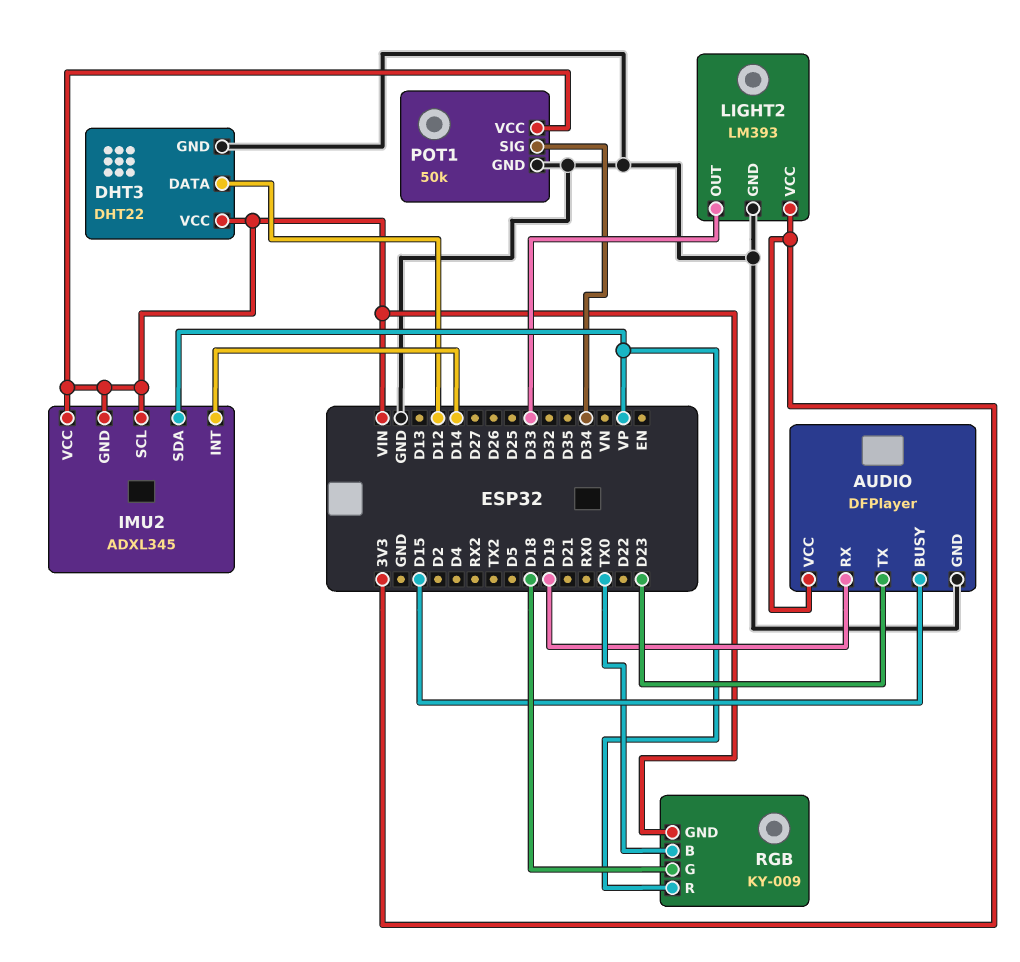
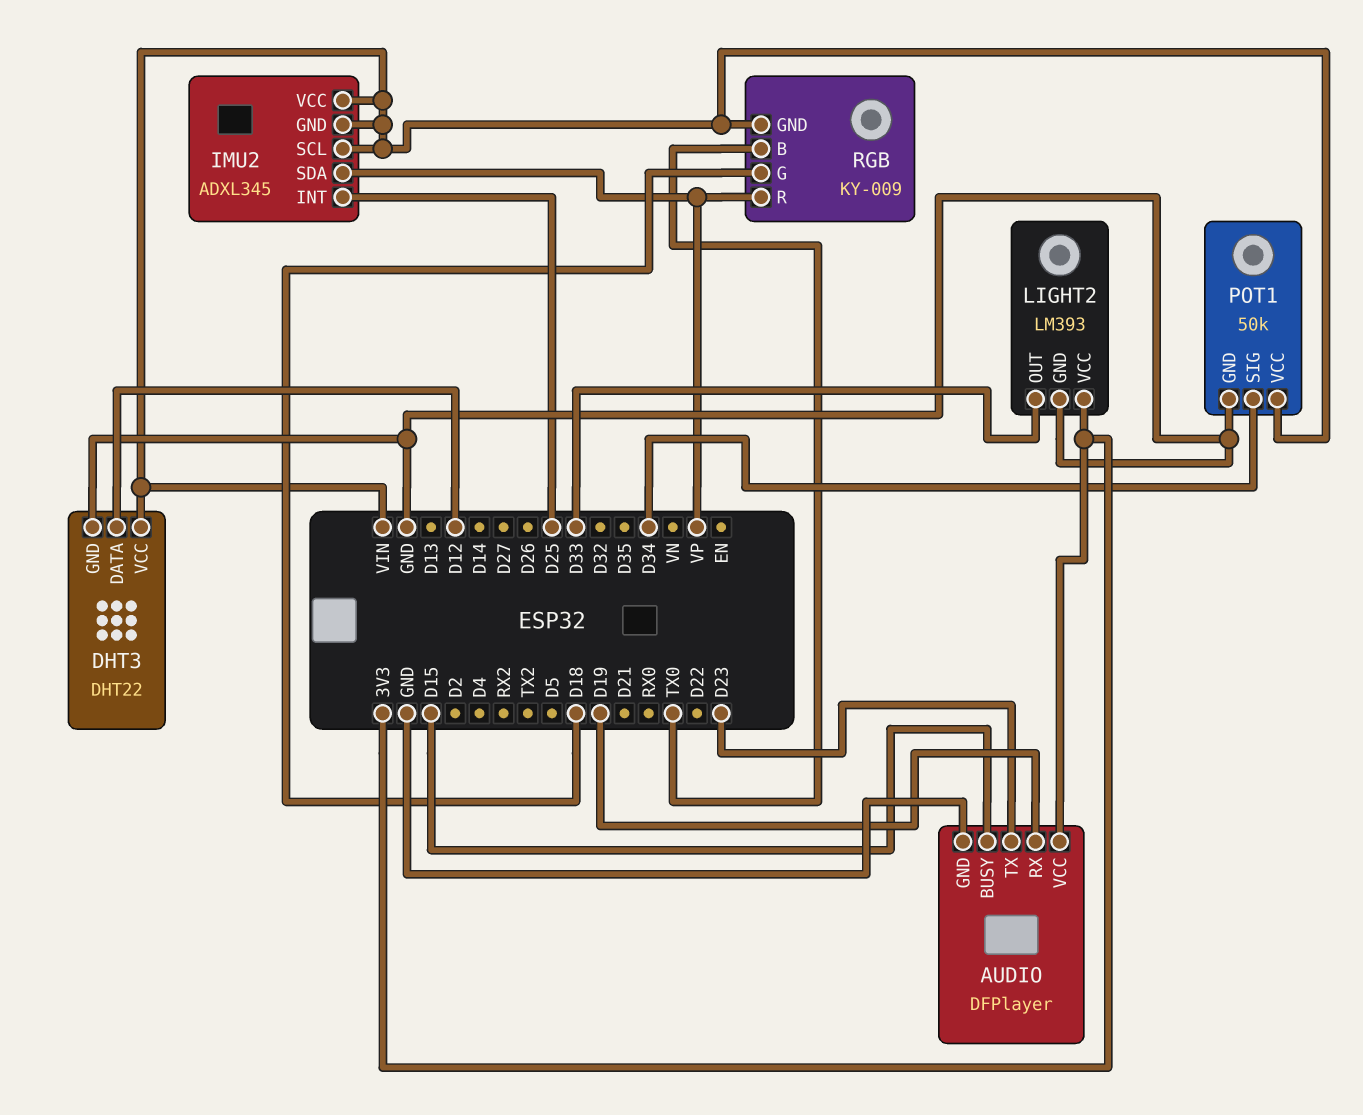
IMU2 pin INT: D14 -> D25

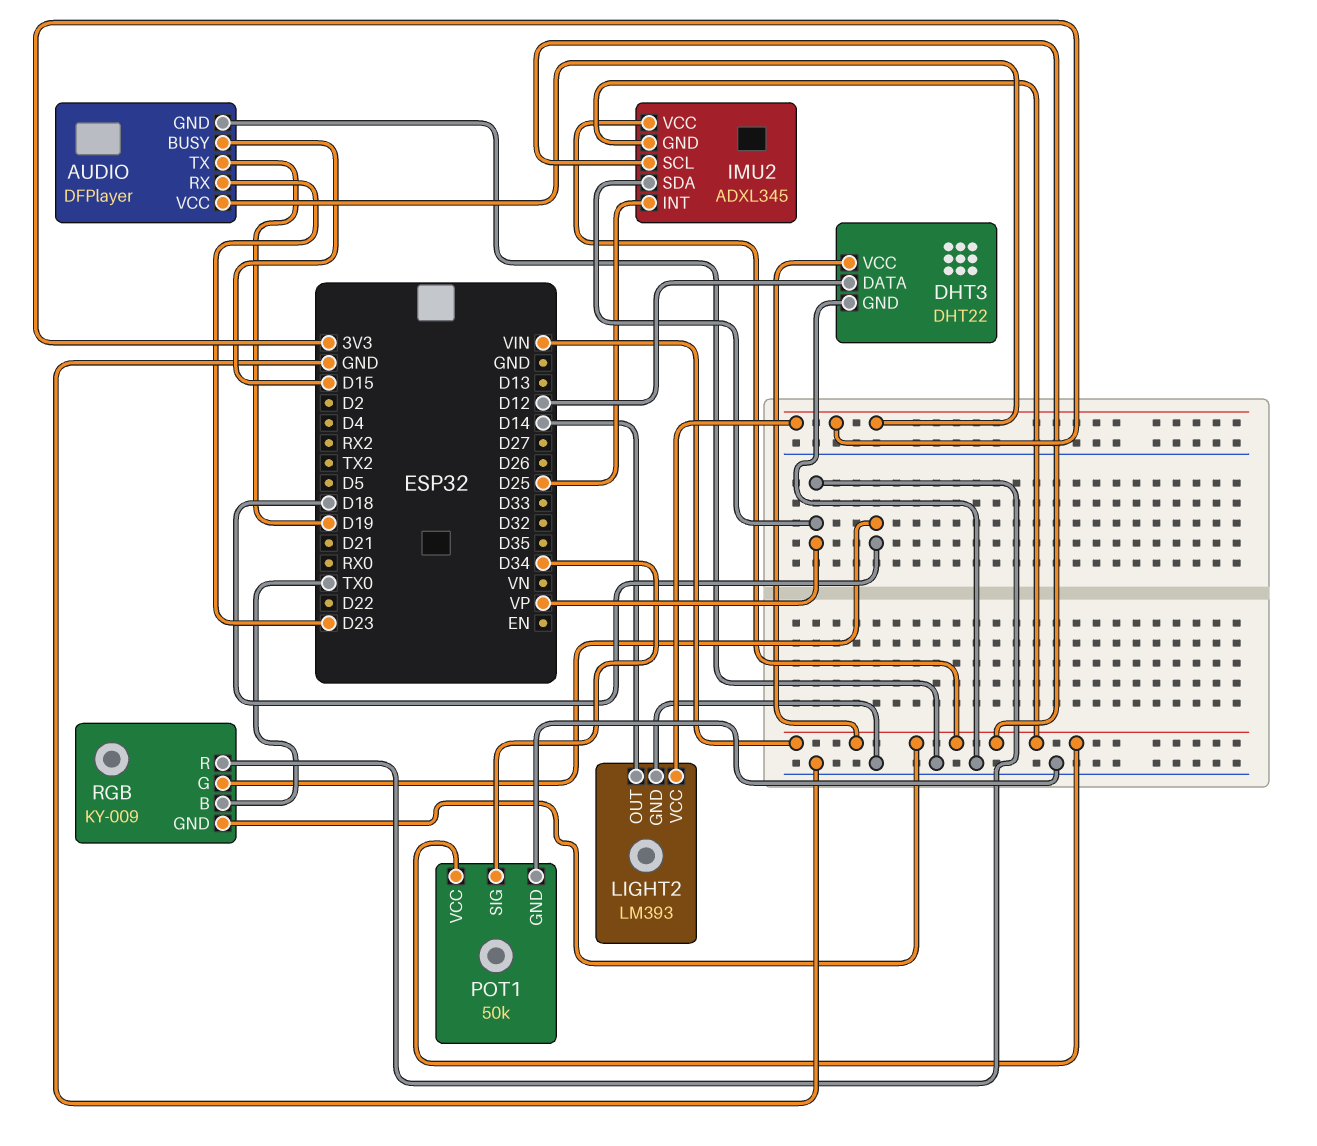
AUDIO pin RX: D19 -> D23
AUDIO pin TX: D23 -> D19
LIGHT2 pin OUT: D33 -> D14

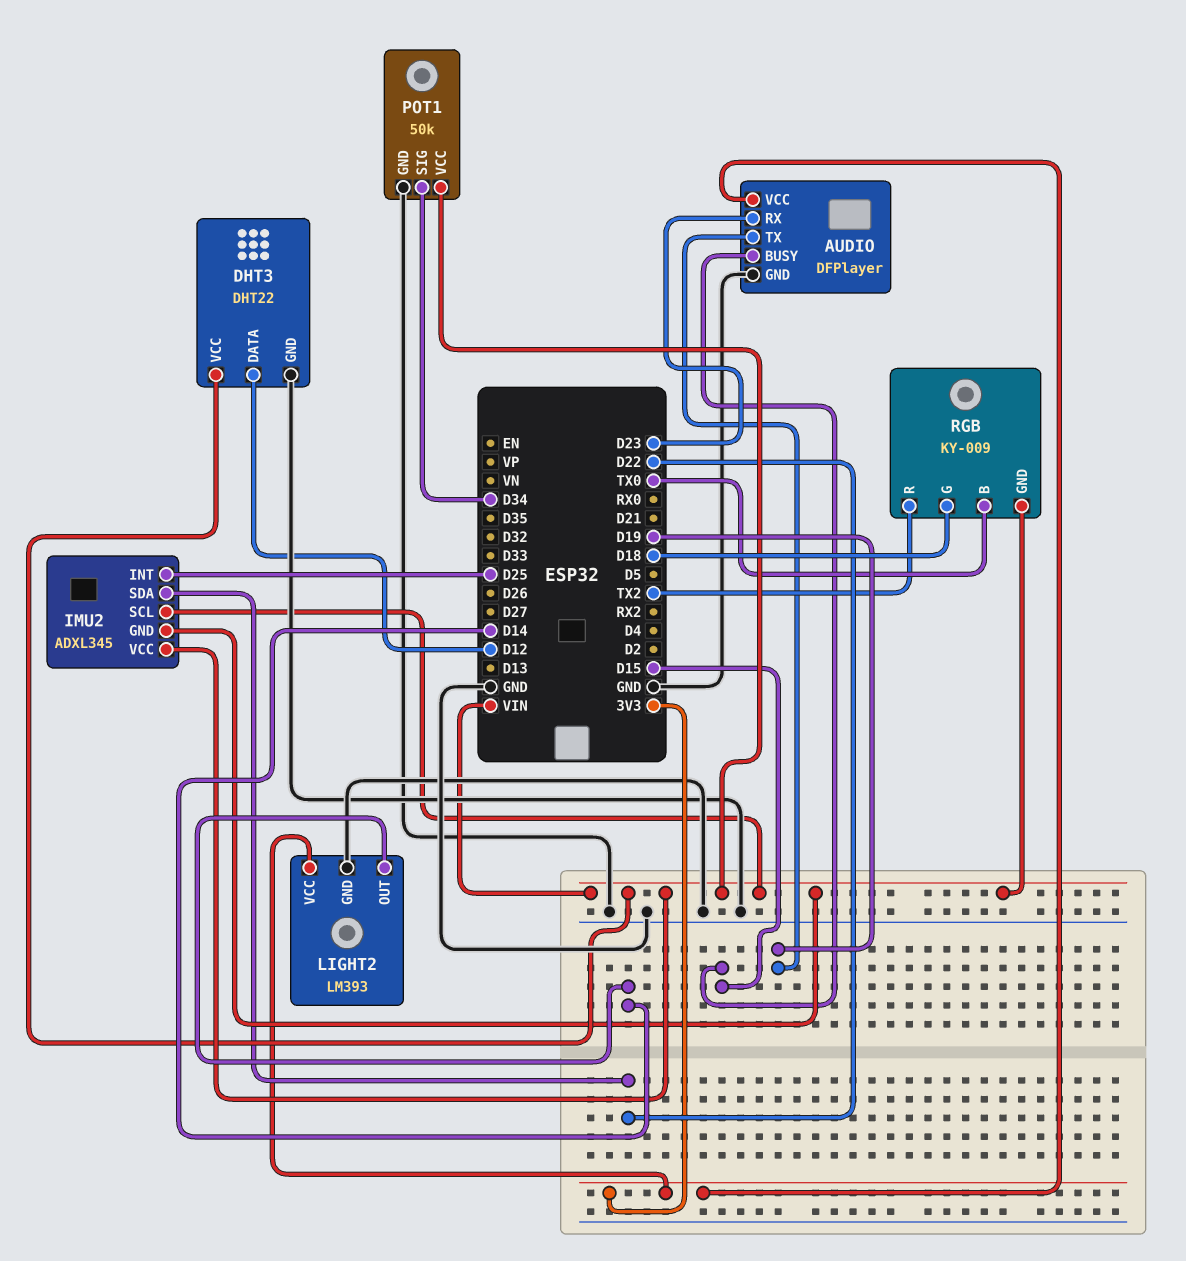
IMU2 pin SDA: VP -> D22
RGB pin R: VP -> TX2

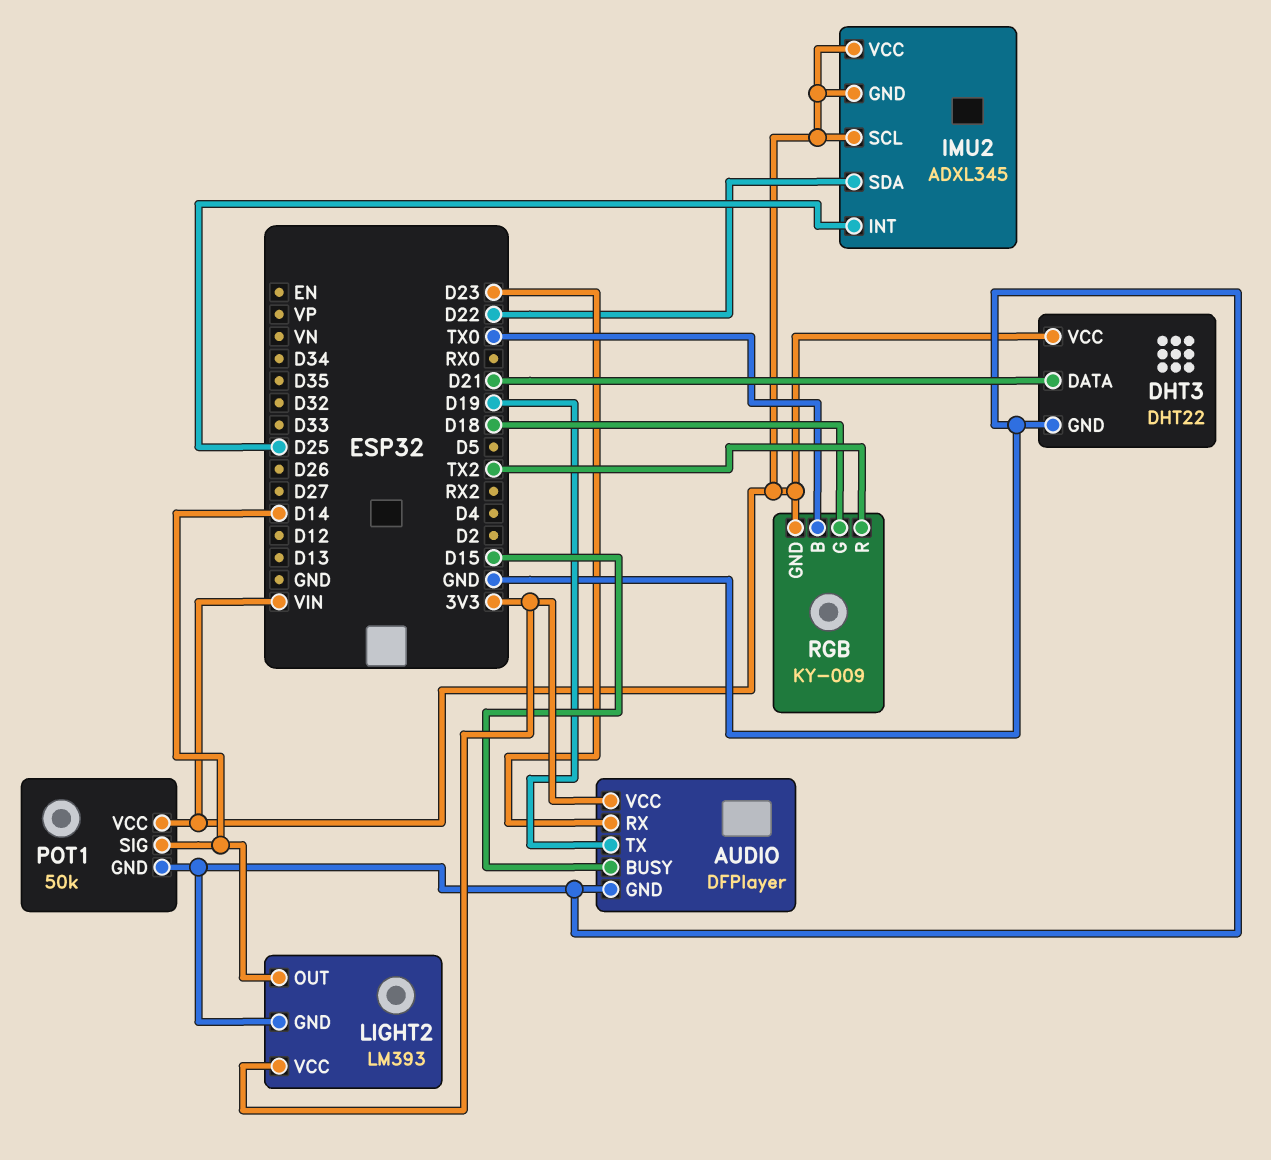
DHT3 pin DATA: D12 -> D21
POT1 pin SIG: D34 -> D14

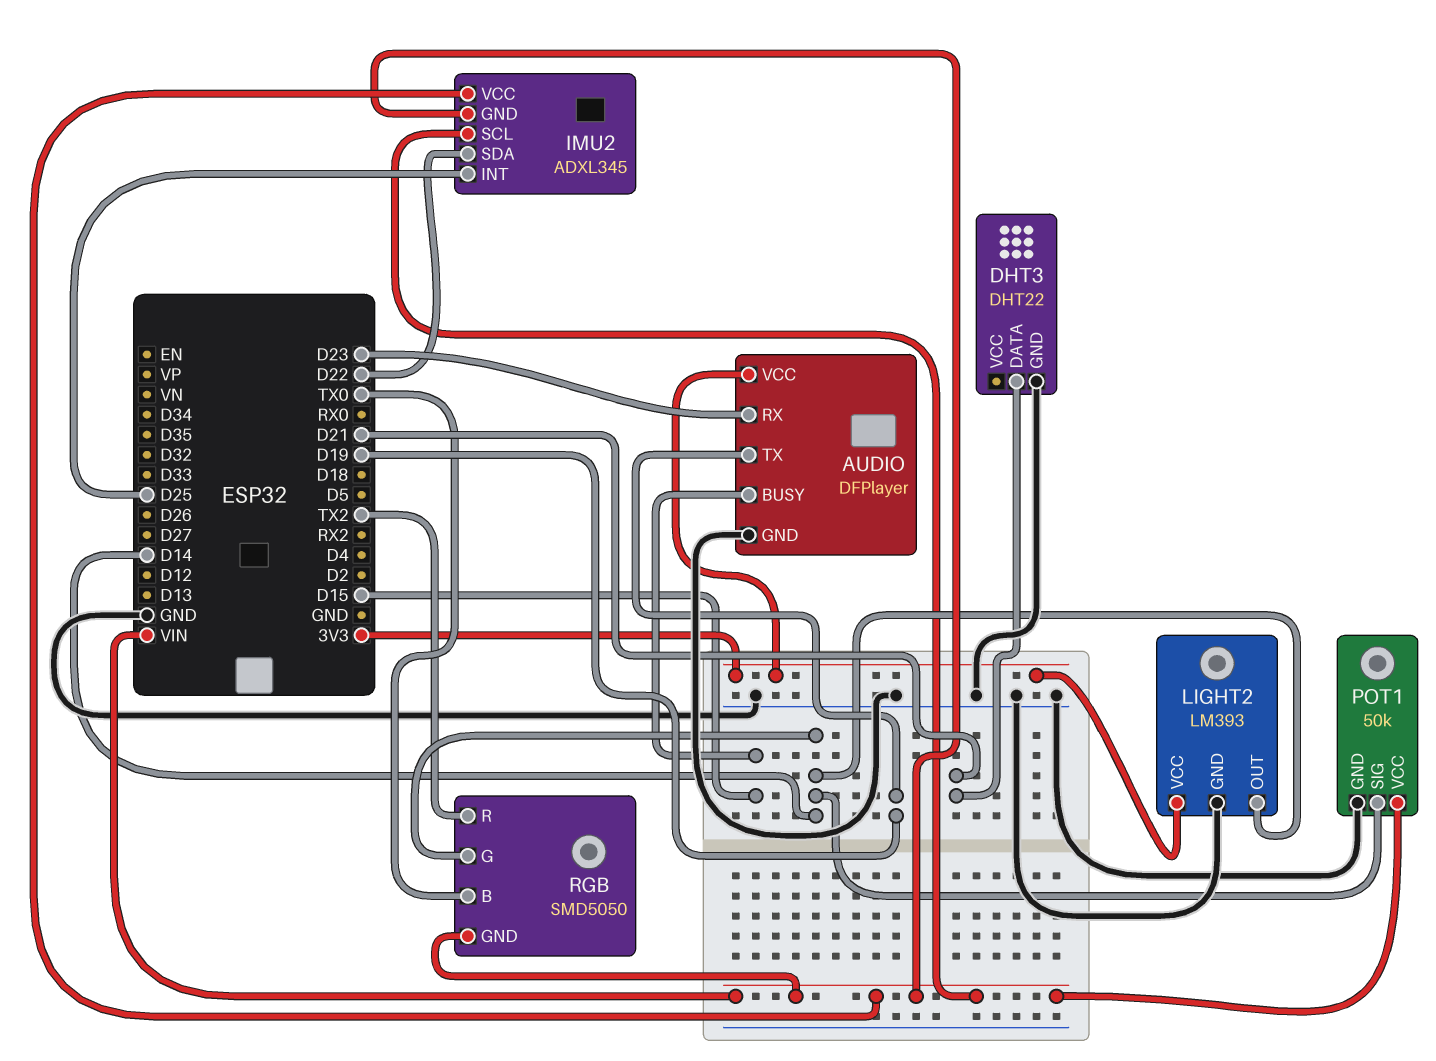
DHT3 pin VCC: VIN -> none
RGB: KY-009 -> SMD5050
RGB pin G: D18 -> D14

